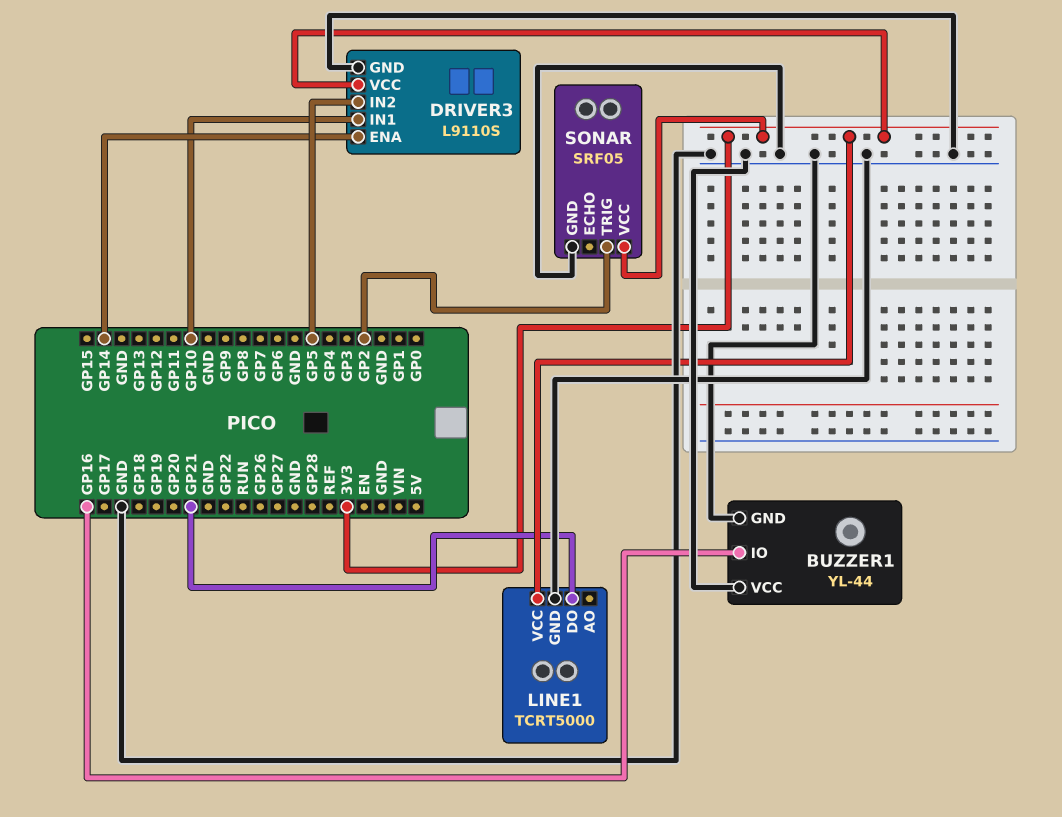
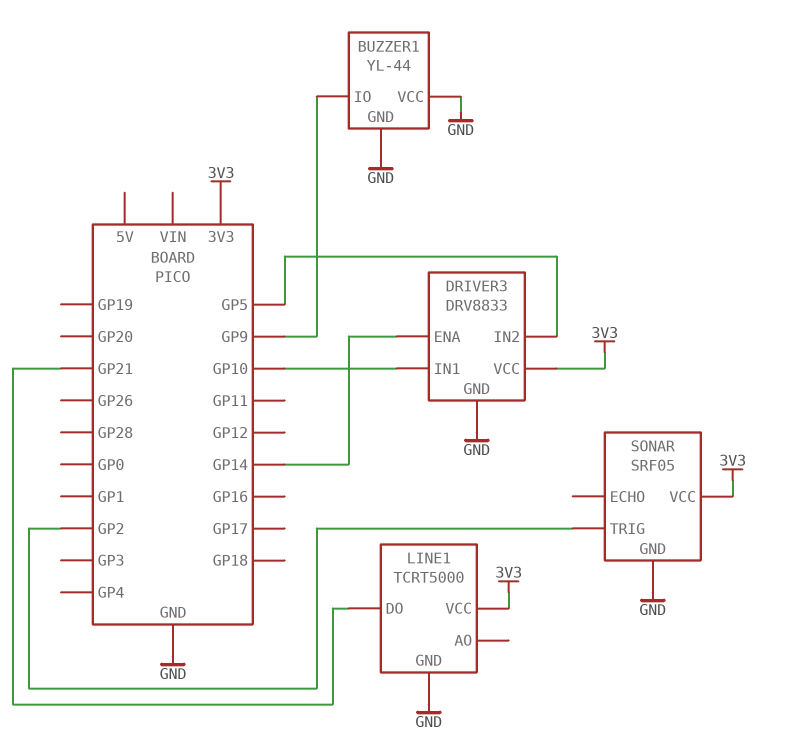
BUZZER1 pin IO: GP16 -> GP9
DRIVER3: L9110S -> DRV8833

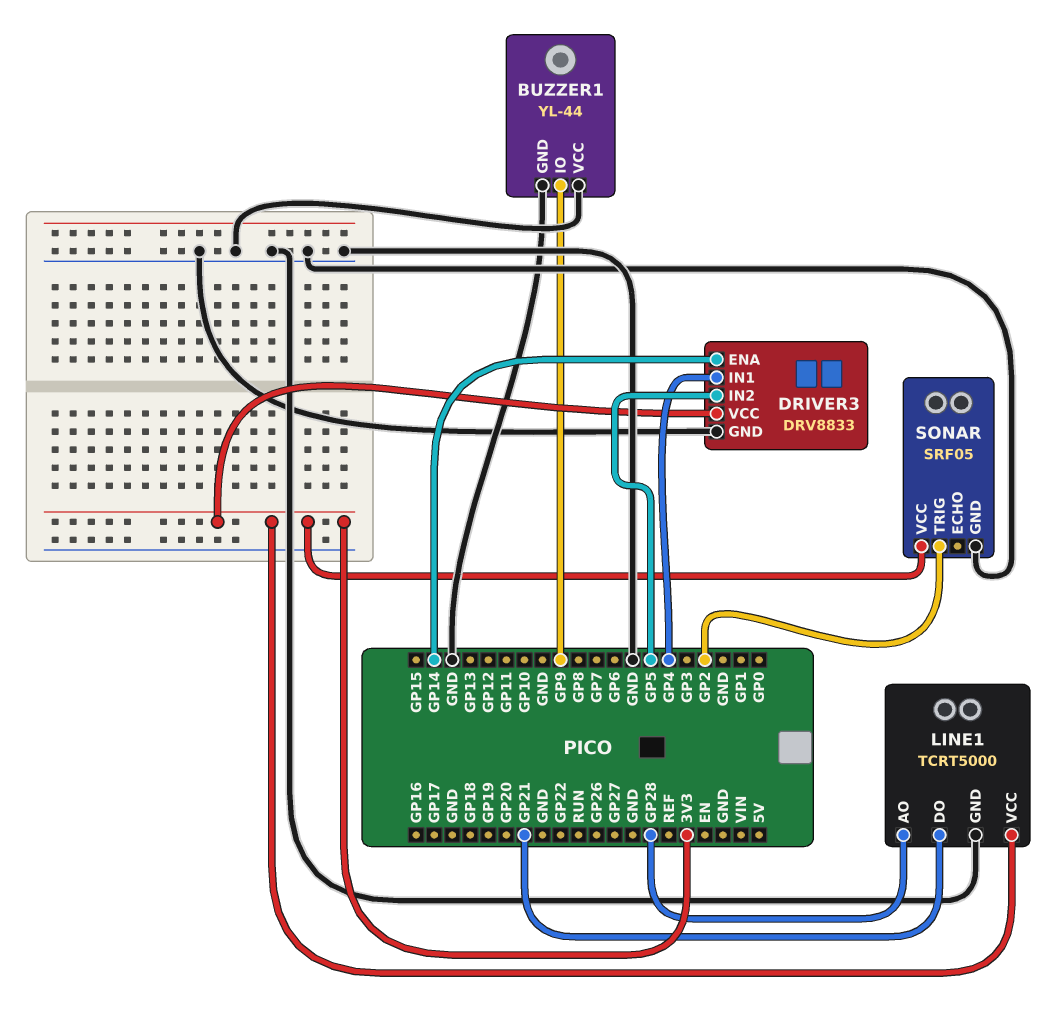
DRIVER3 pin IN1: GP10 -> GP4
LINE1 pin AO: none -> GP28

